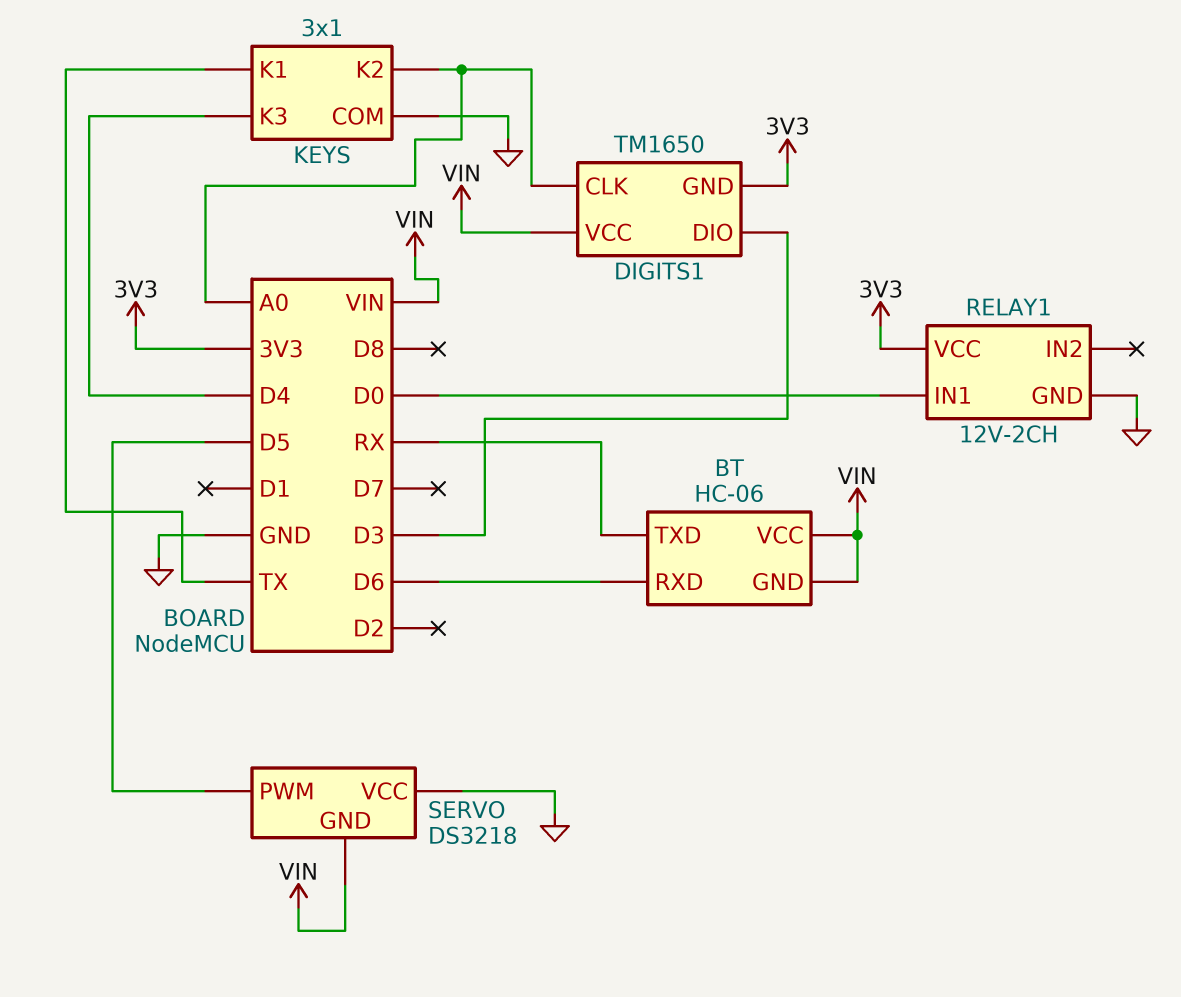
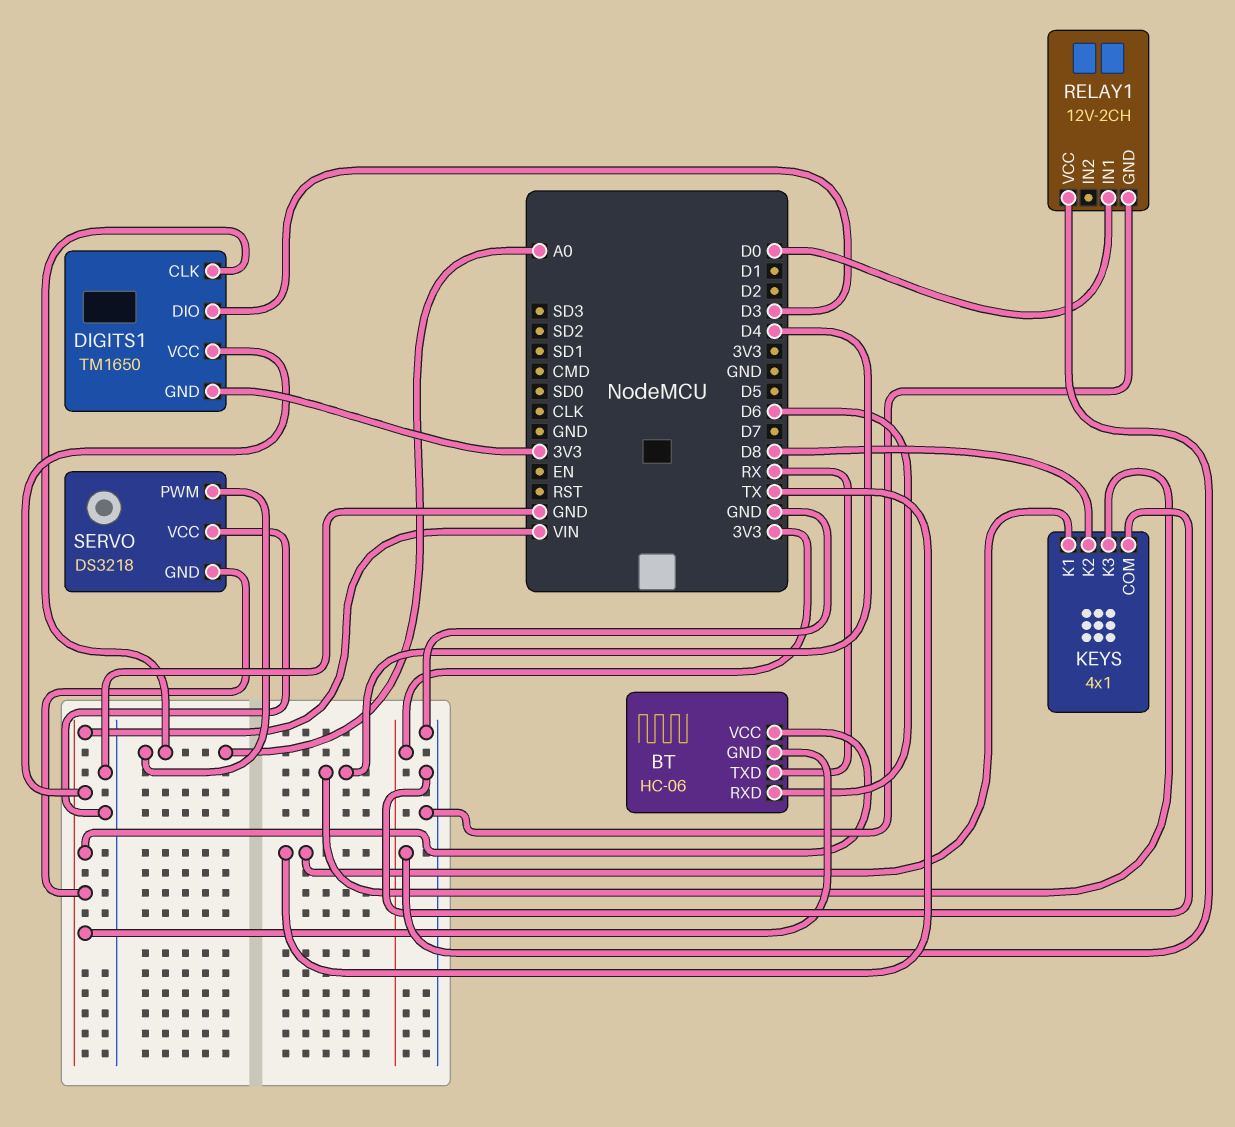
KEYS: 3x1 -> 4x1
KEYS pin K2: A0 -> D8
SERVO pin PWM: D5 -> A0

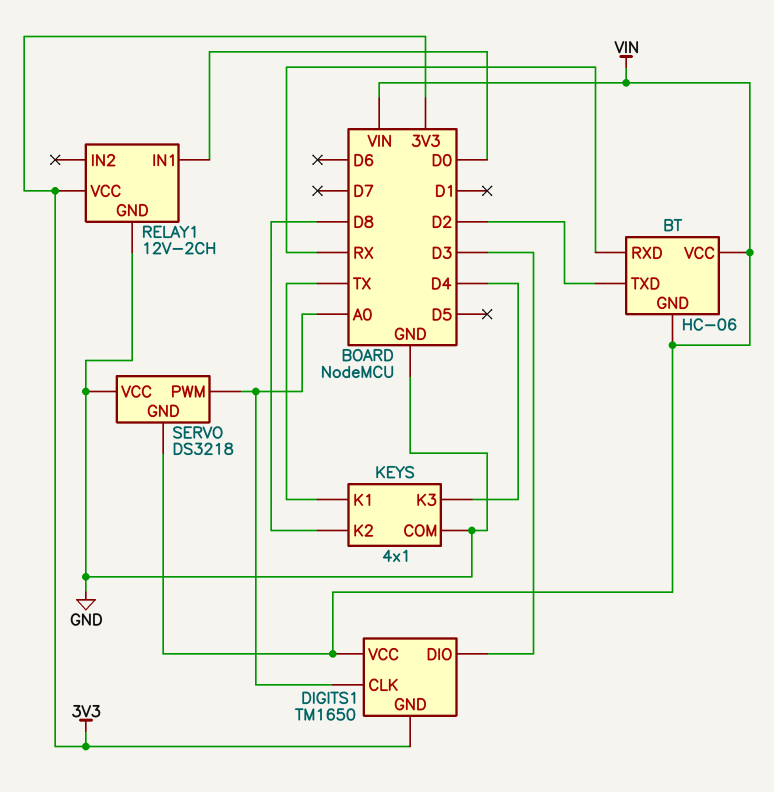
BT pin RXD: D6 -> RX
BT pin TXD: RX -> D2

